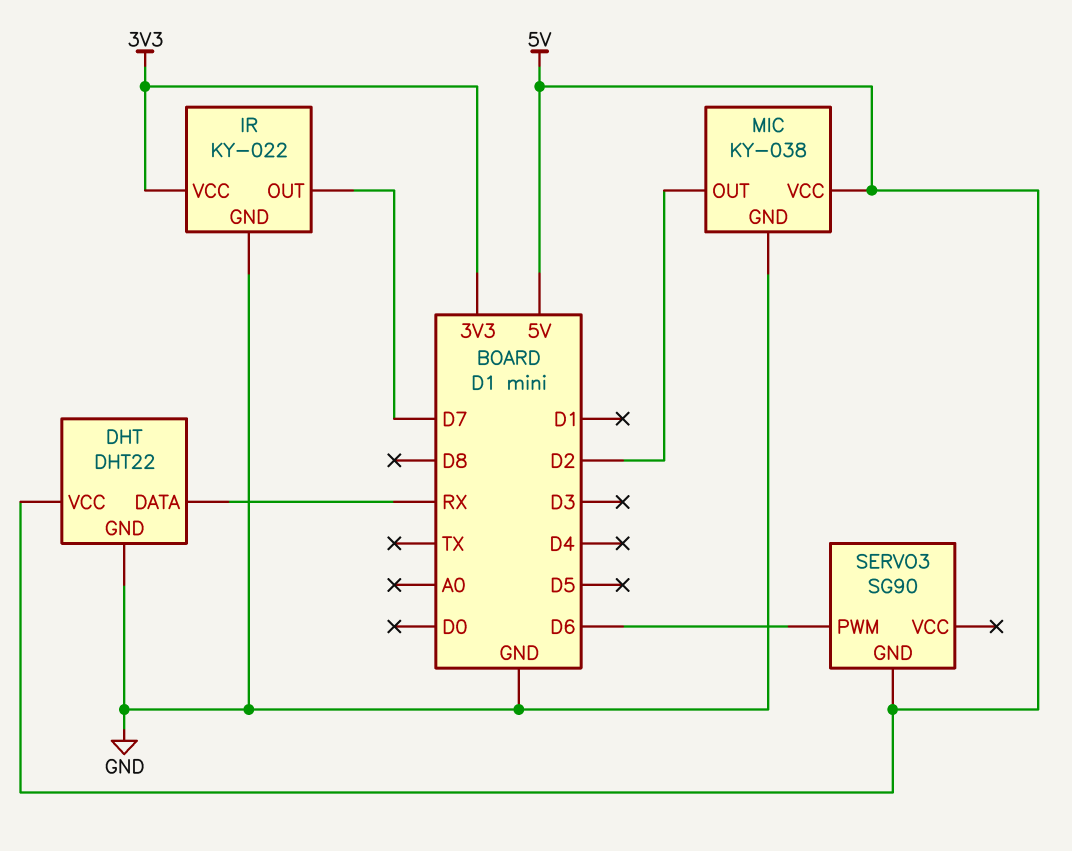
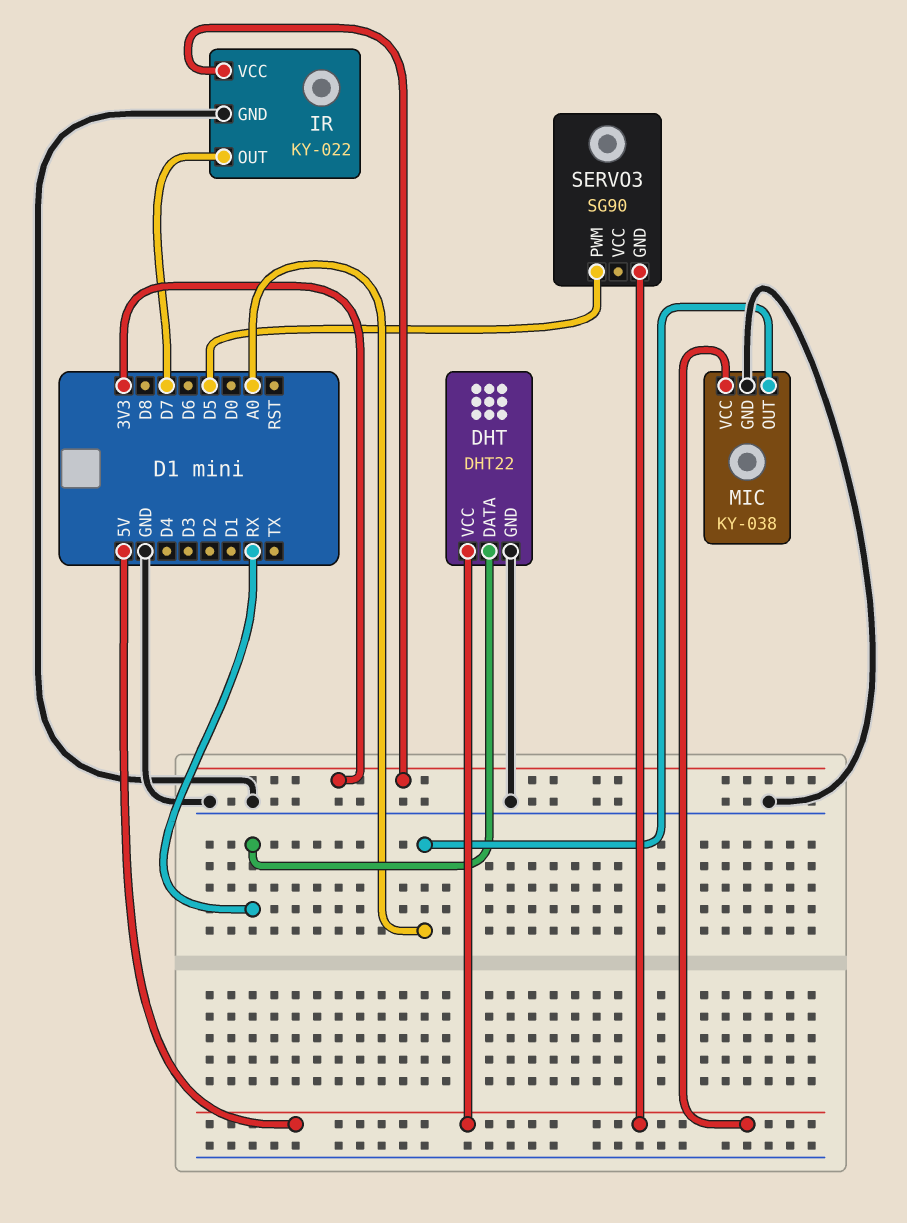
MIC pin OUT: D2 -> A0
SERVO3 pin PWM: D6 -> D5

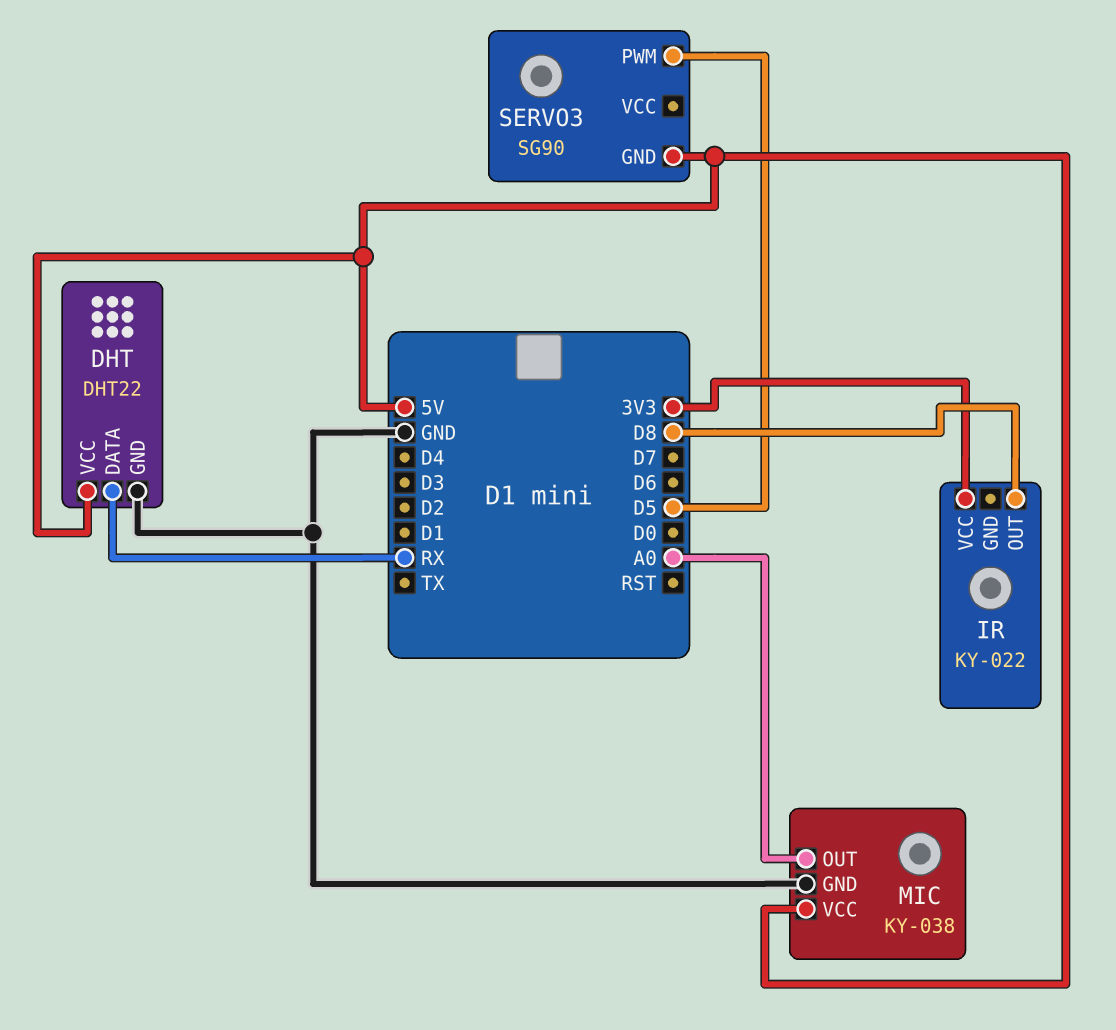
IR pin GND: GND -> none
IR pin OUT: D7 -> D8

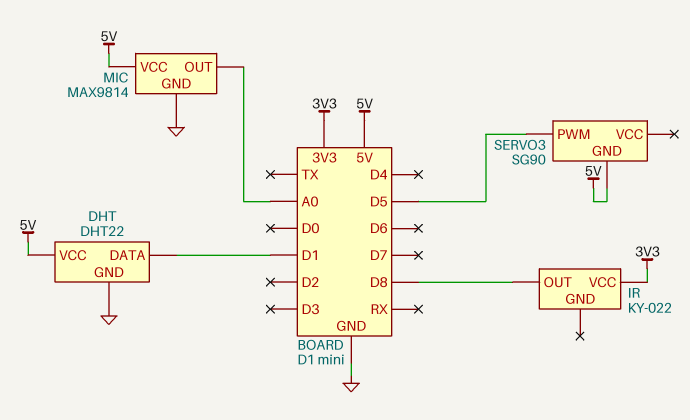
DHT pin DATA: RX -> D1
MIC: KY-038 -> MAX9814

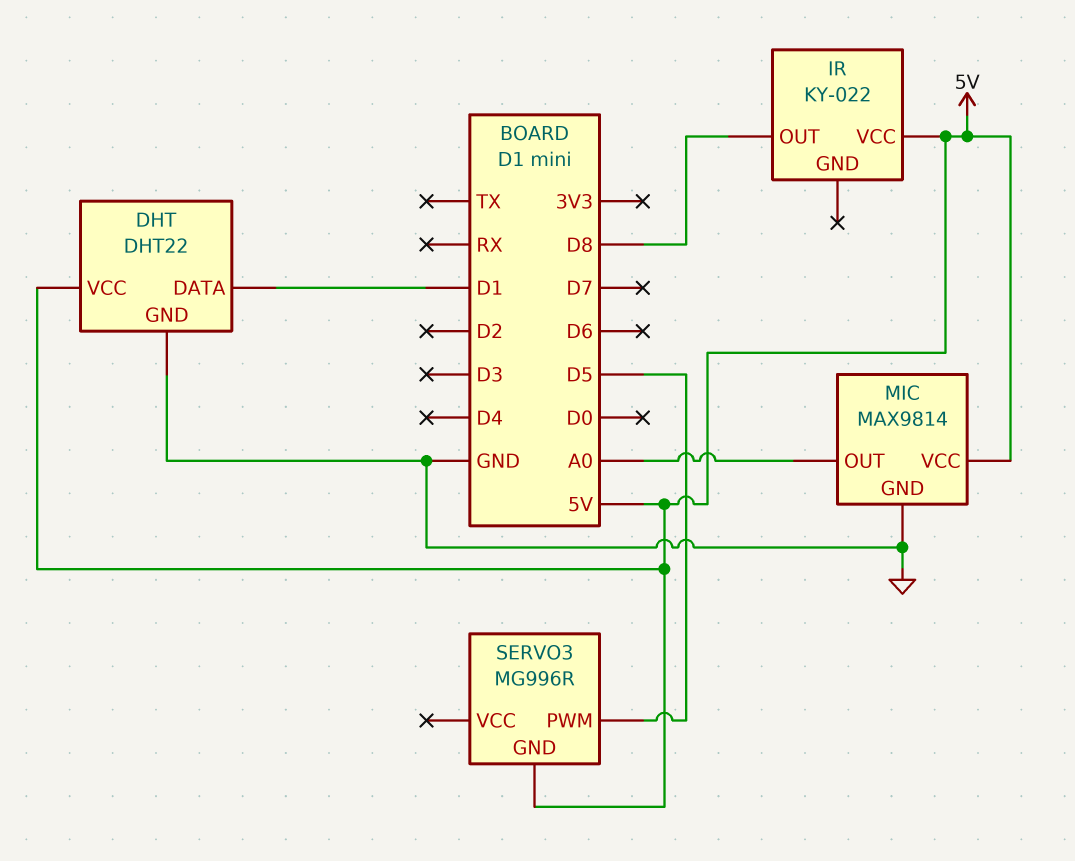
IR pin VCC: 3V3 -> 5V
SERVO3: SG90 -> MG996R

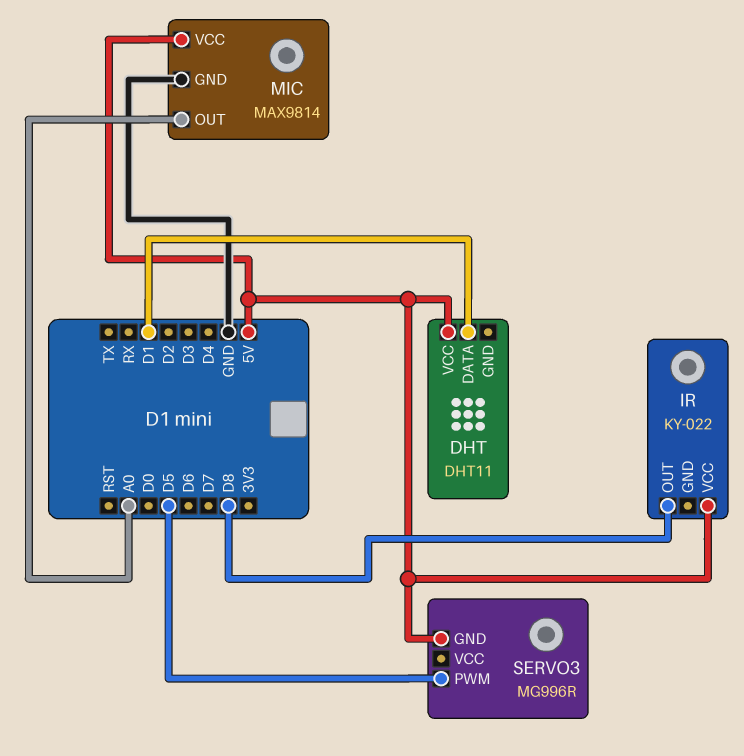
DHT: DHT22 -> DHT11
DHT pin GND: GND -> none

